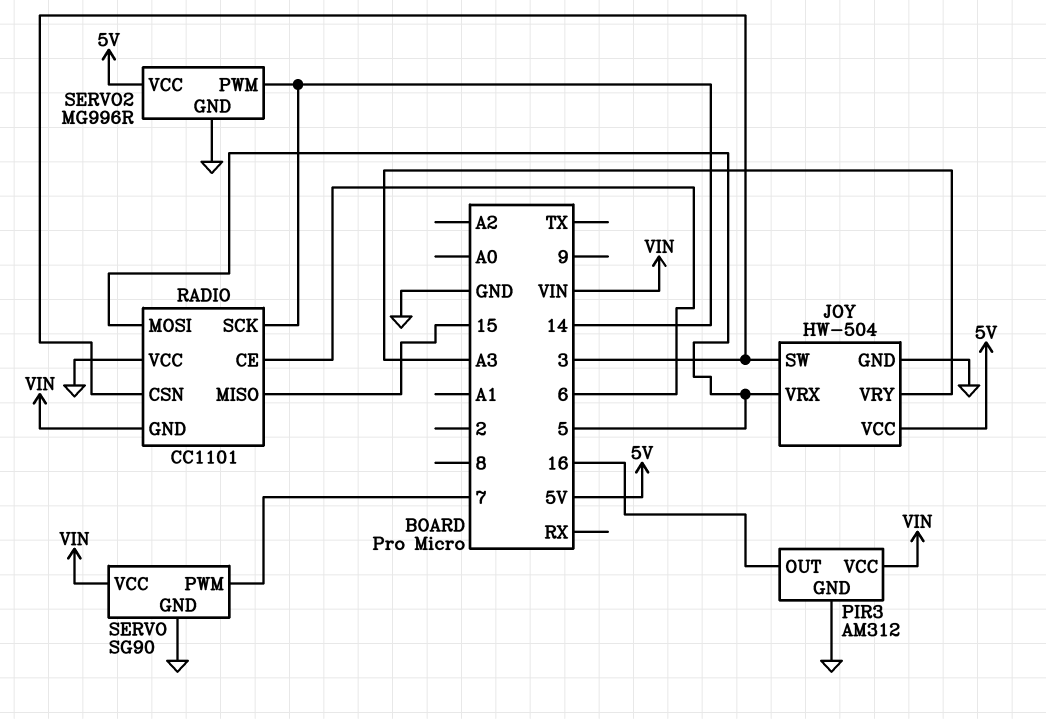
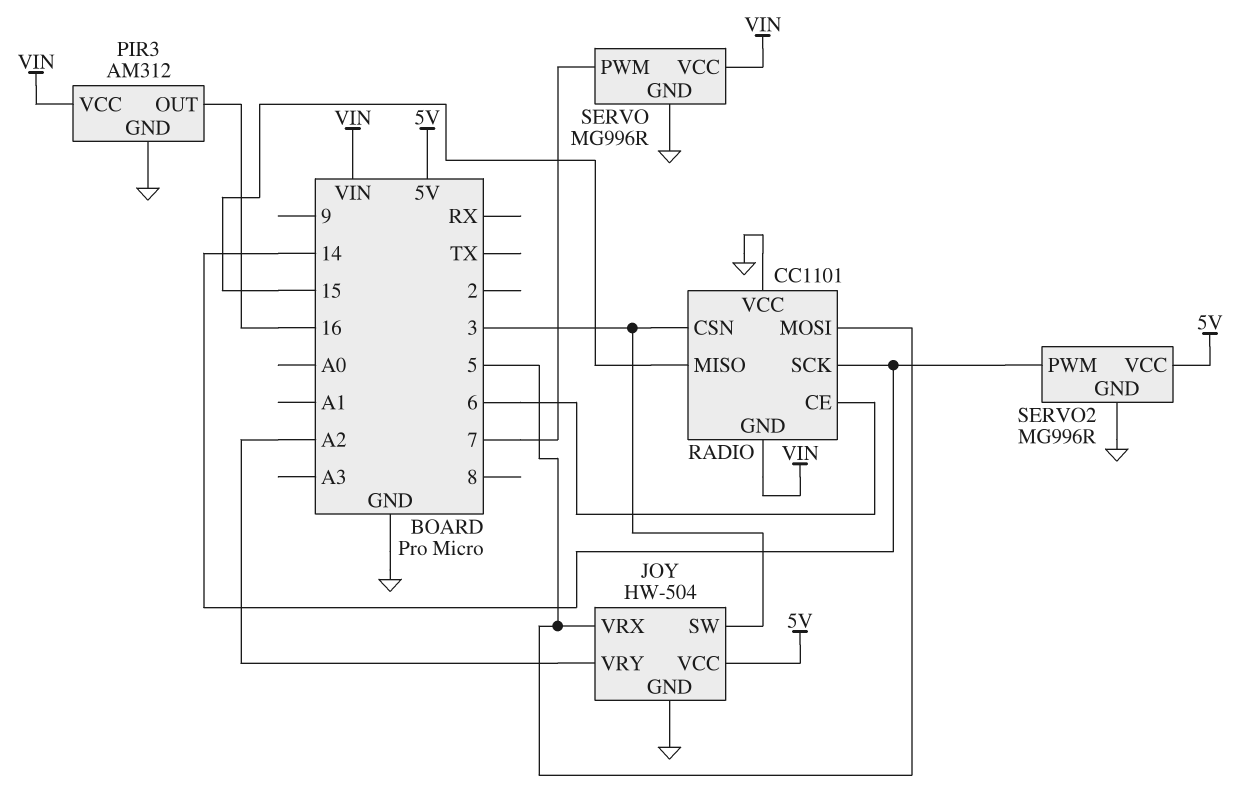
JOY pin VRY: A3 -> A2
SERVO: SG90 -> MG996R

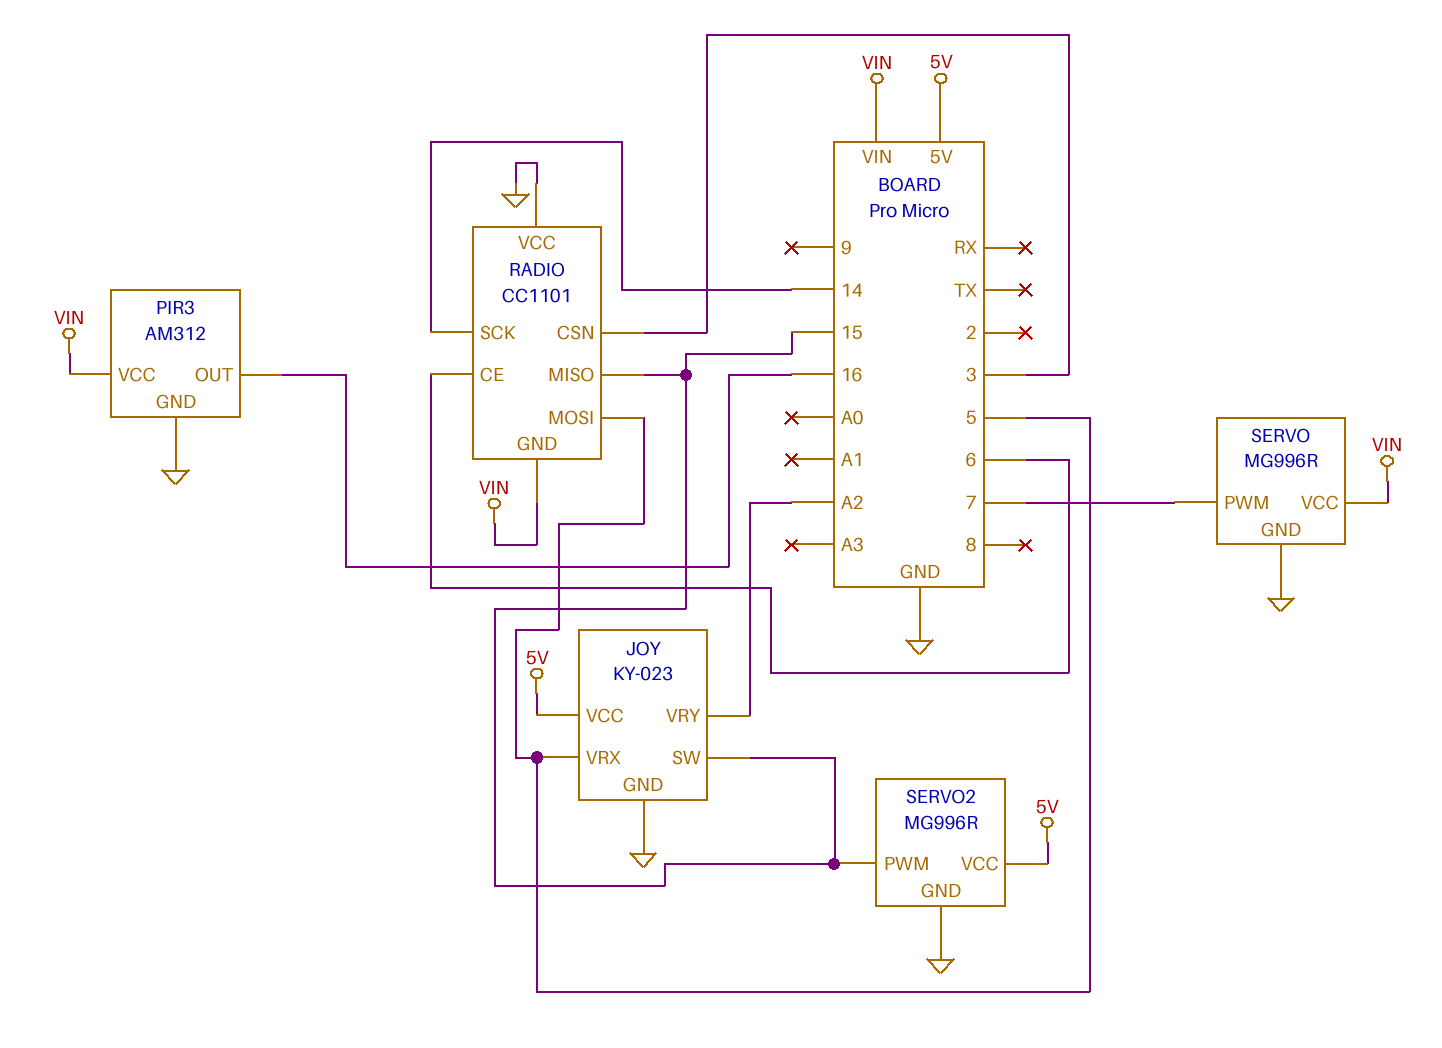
JOY: HW-504 -> KY-023
JOY pin SW: 3 -> 15
SERVO2 pin PWM: 14 -> 15

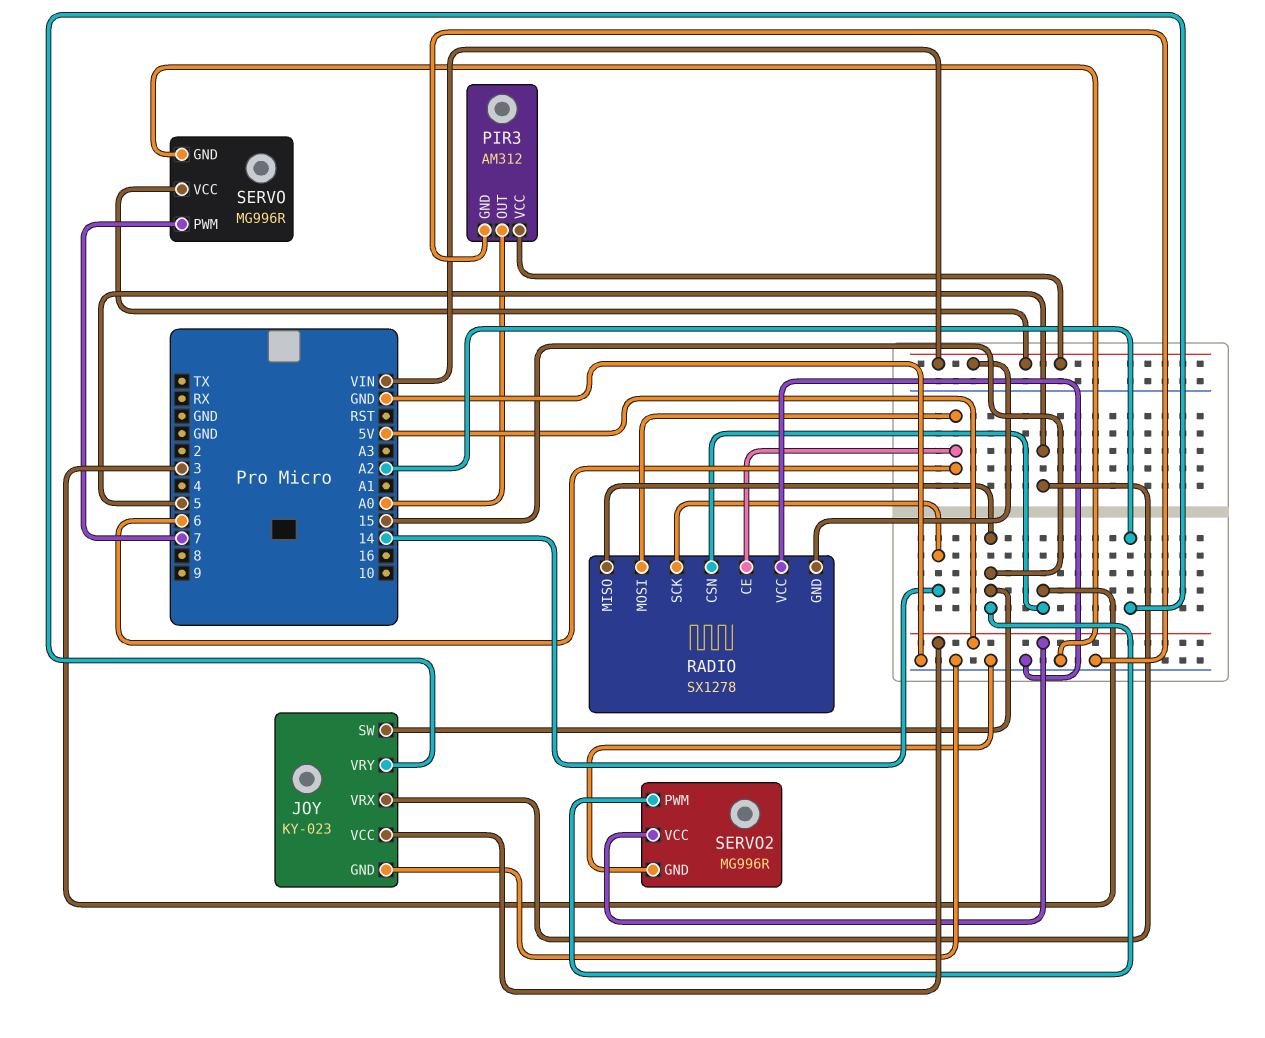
PIR3 pin OUT: 16 -> A0
RADIO: CC1101 -> SX1278
RADIO pin MOSI: 5 -> 6

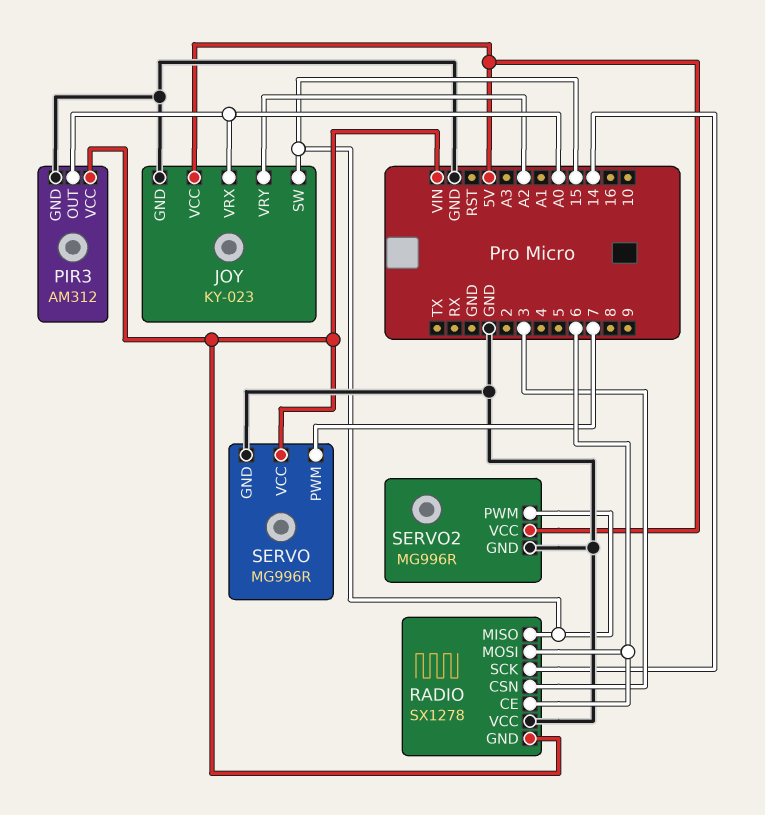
JOY pin VRX: 5 -> A0

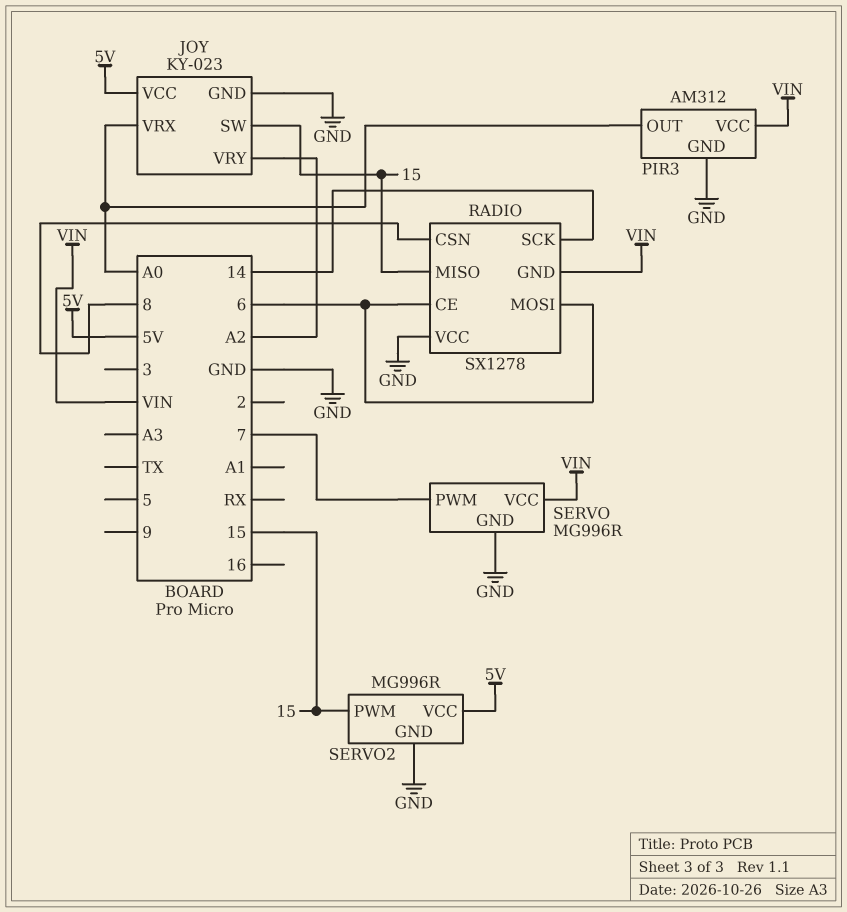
RADIO pin CSN: 3 -> 8

